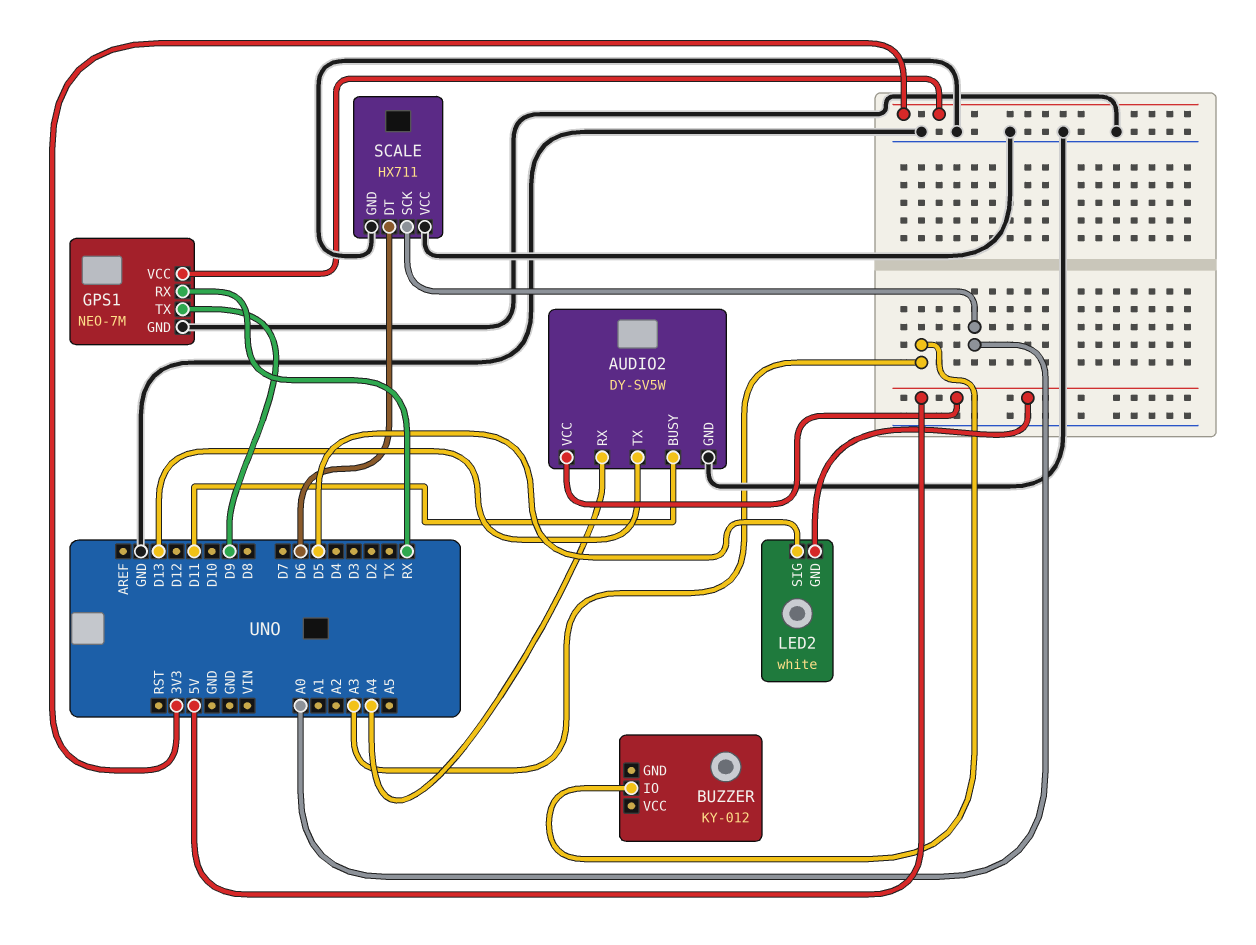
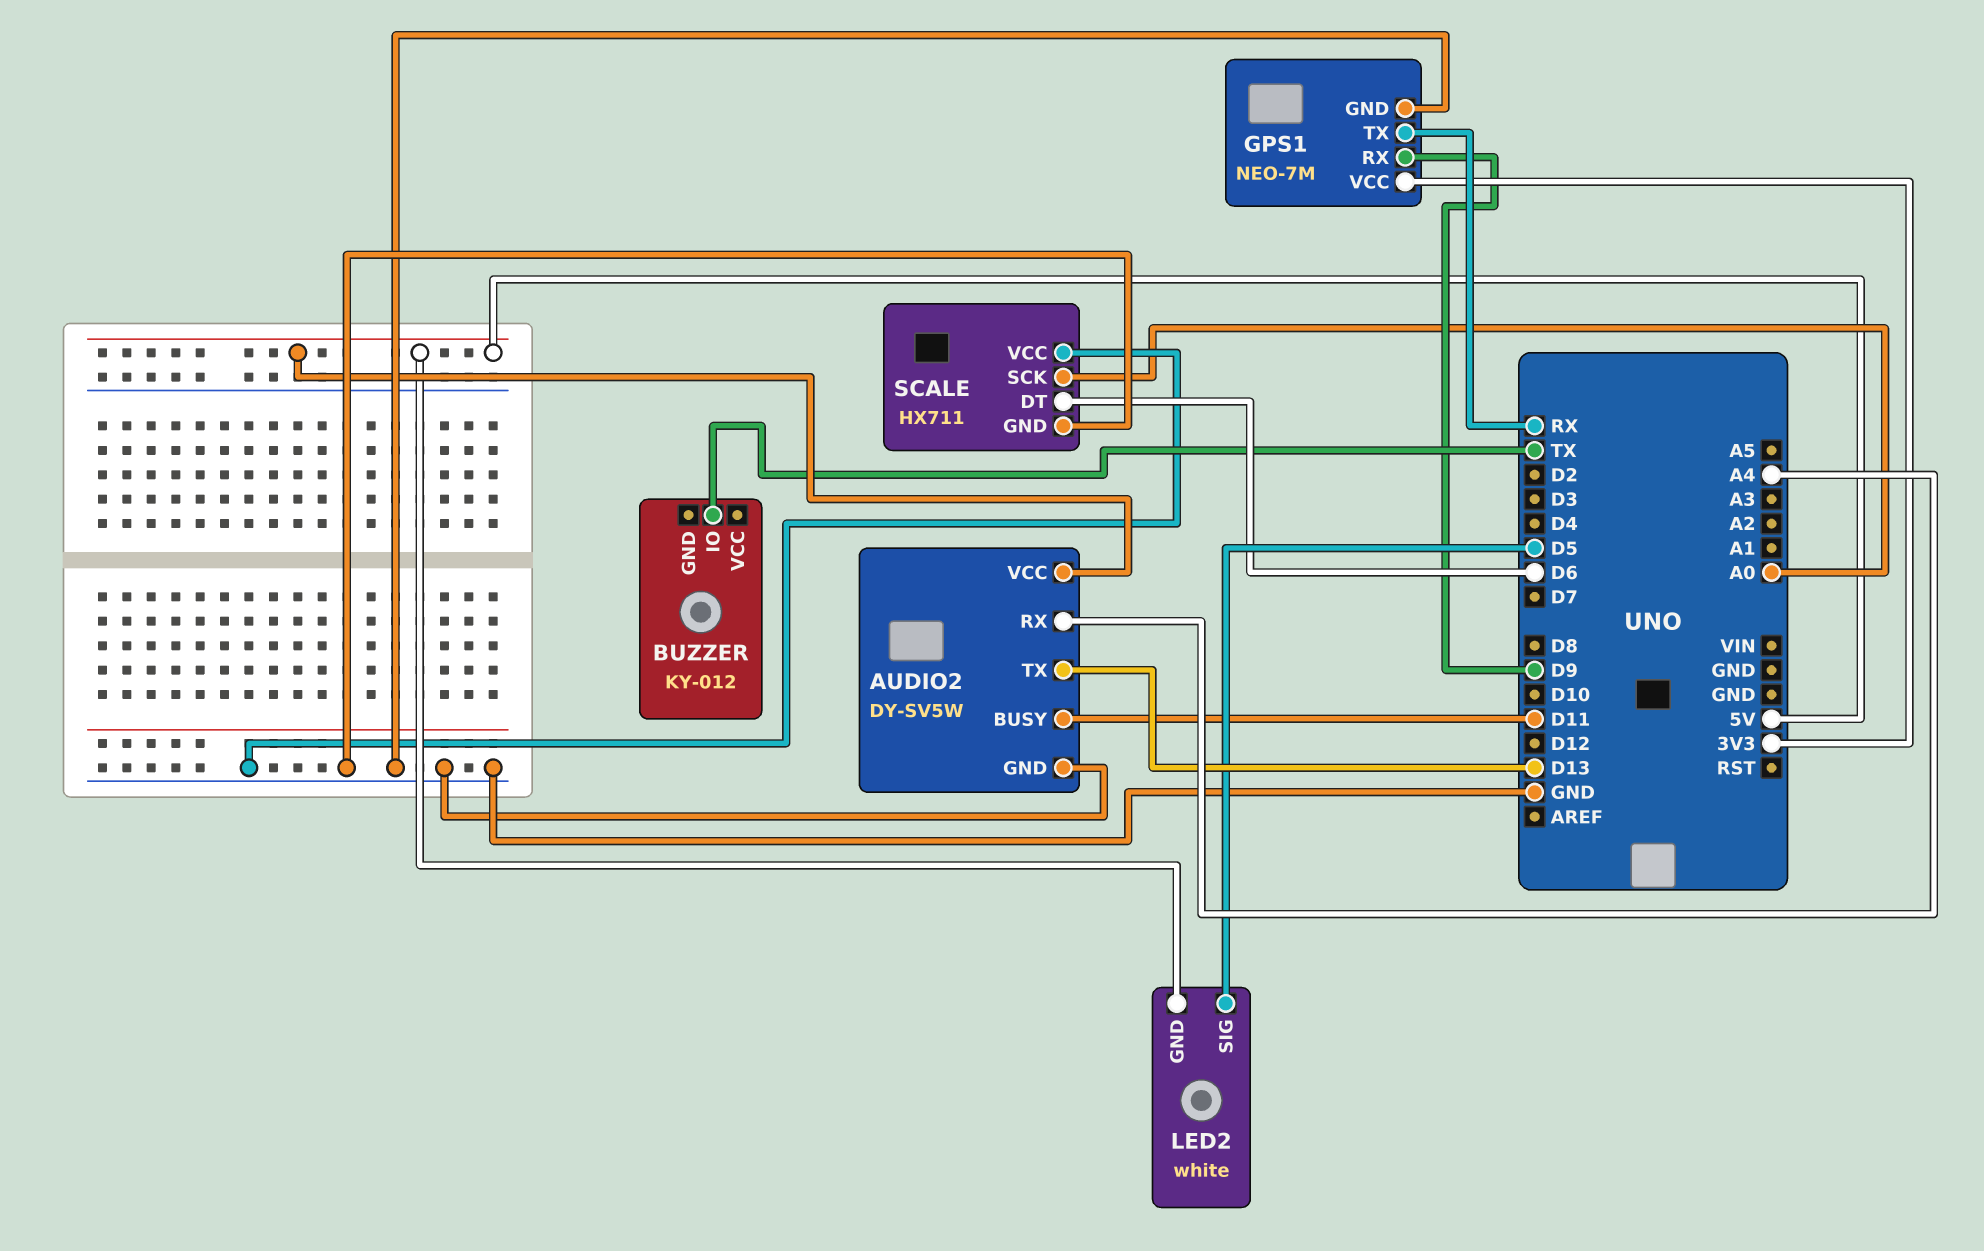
BUZZER pin IO: A3 -> TX
GPS1 pin RX: RX -> D9
GPS1 pin TX: D9 -> RX

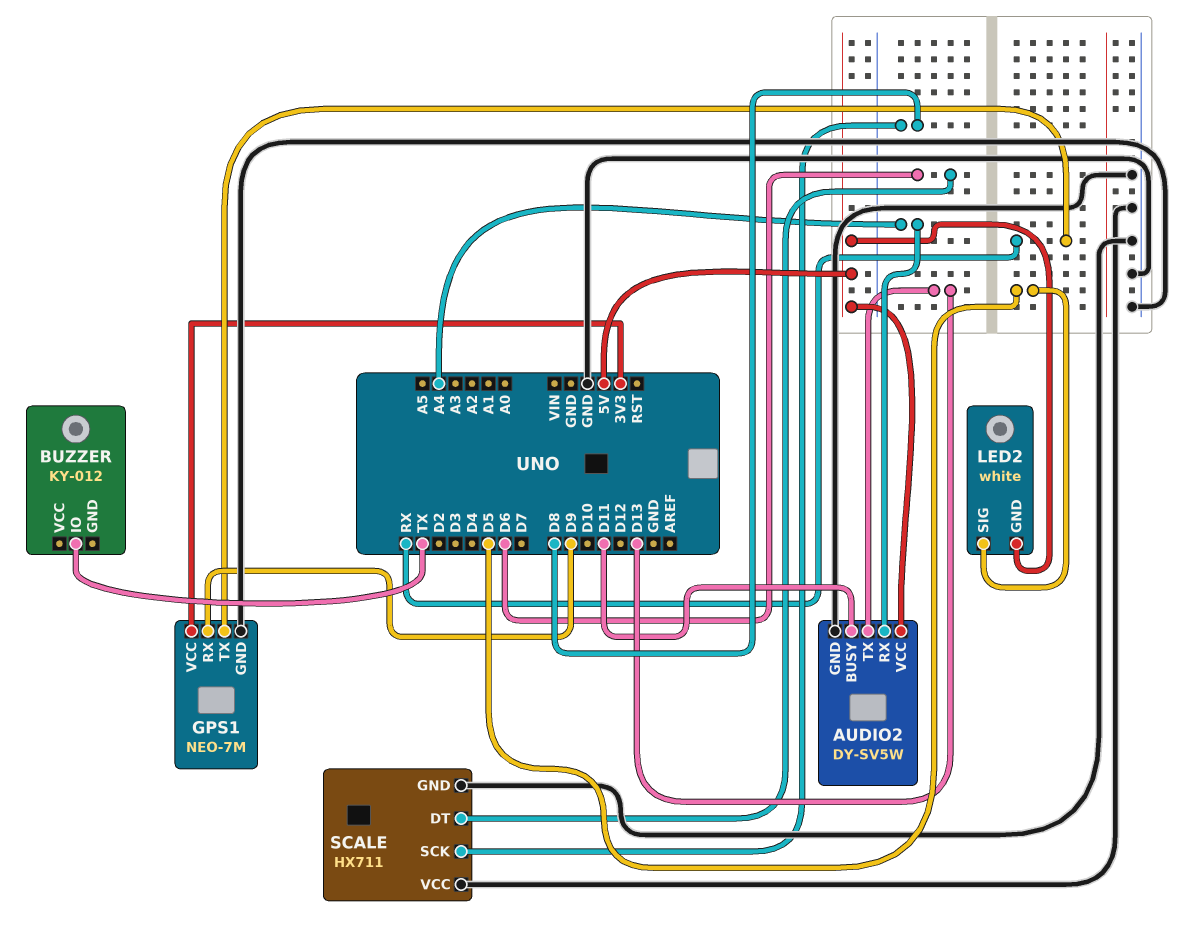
SCALE pin SCK: A0 -> D8

